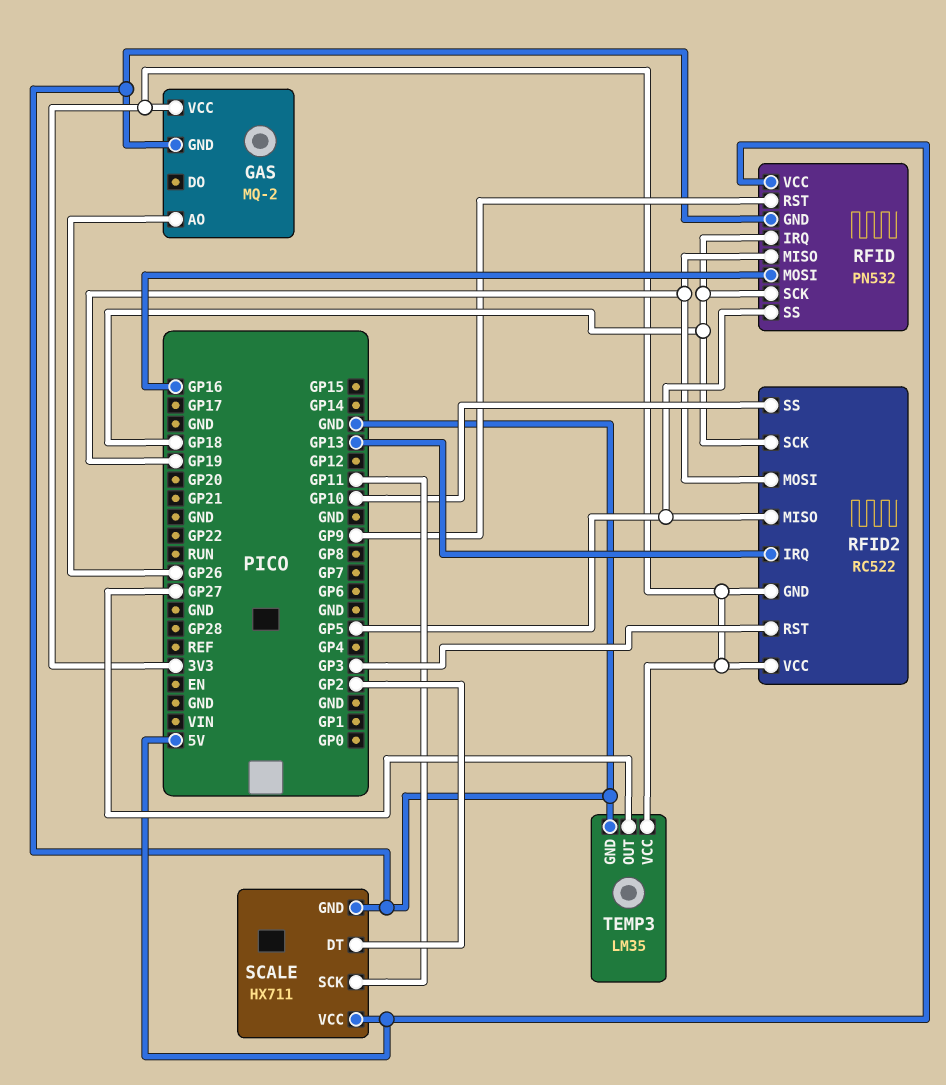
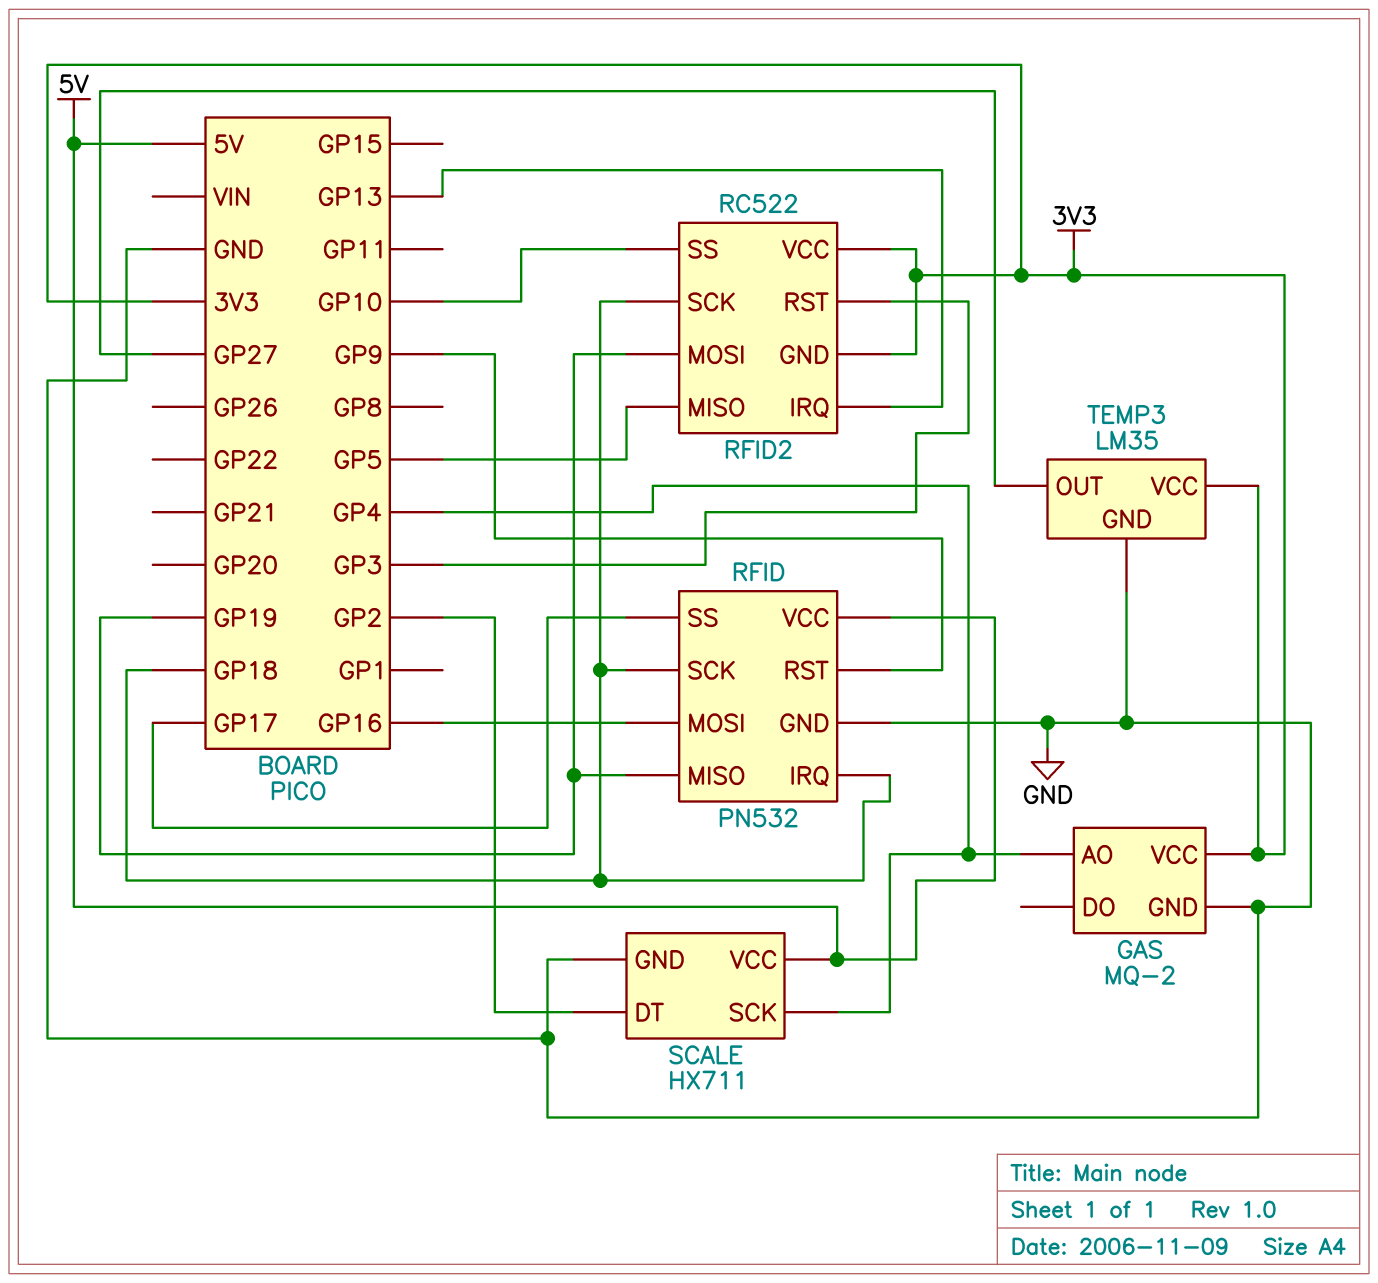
GAS pin AO: GP26 -> GP4
RFID pin SS: GP5 -> GP17
SCALE pin SCK: GP11 -> GP4

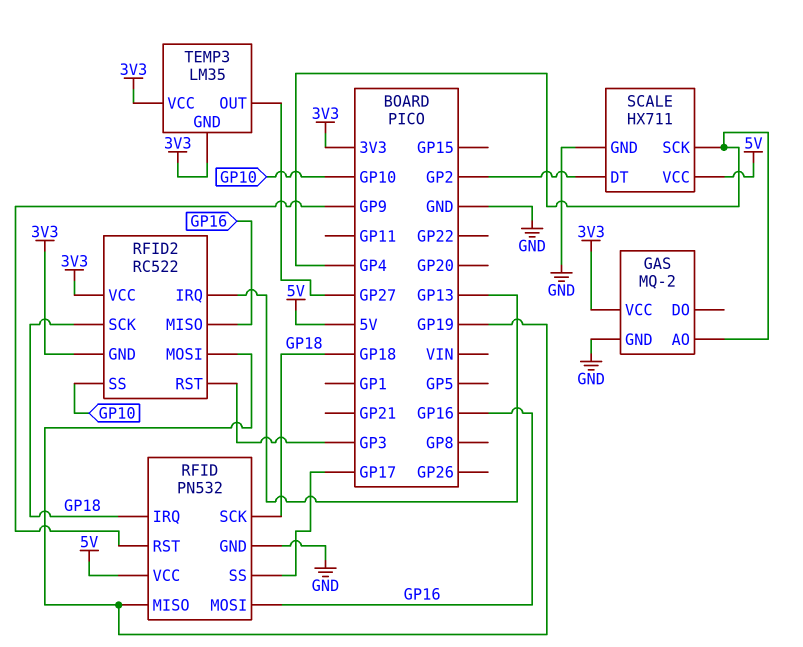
RFID2 pin MISO: GP5 -> GP16
TEMP3 pin GND: GND -> 3V3

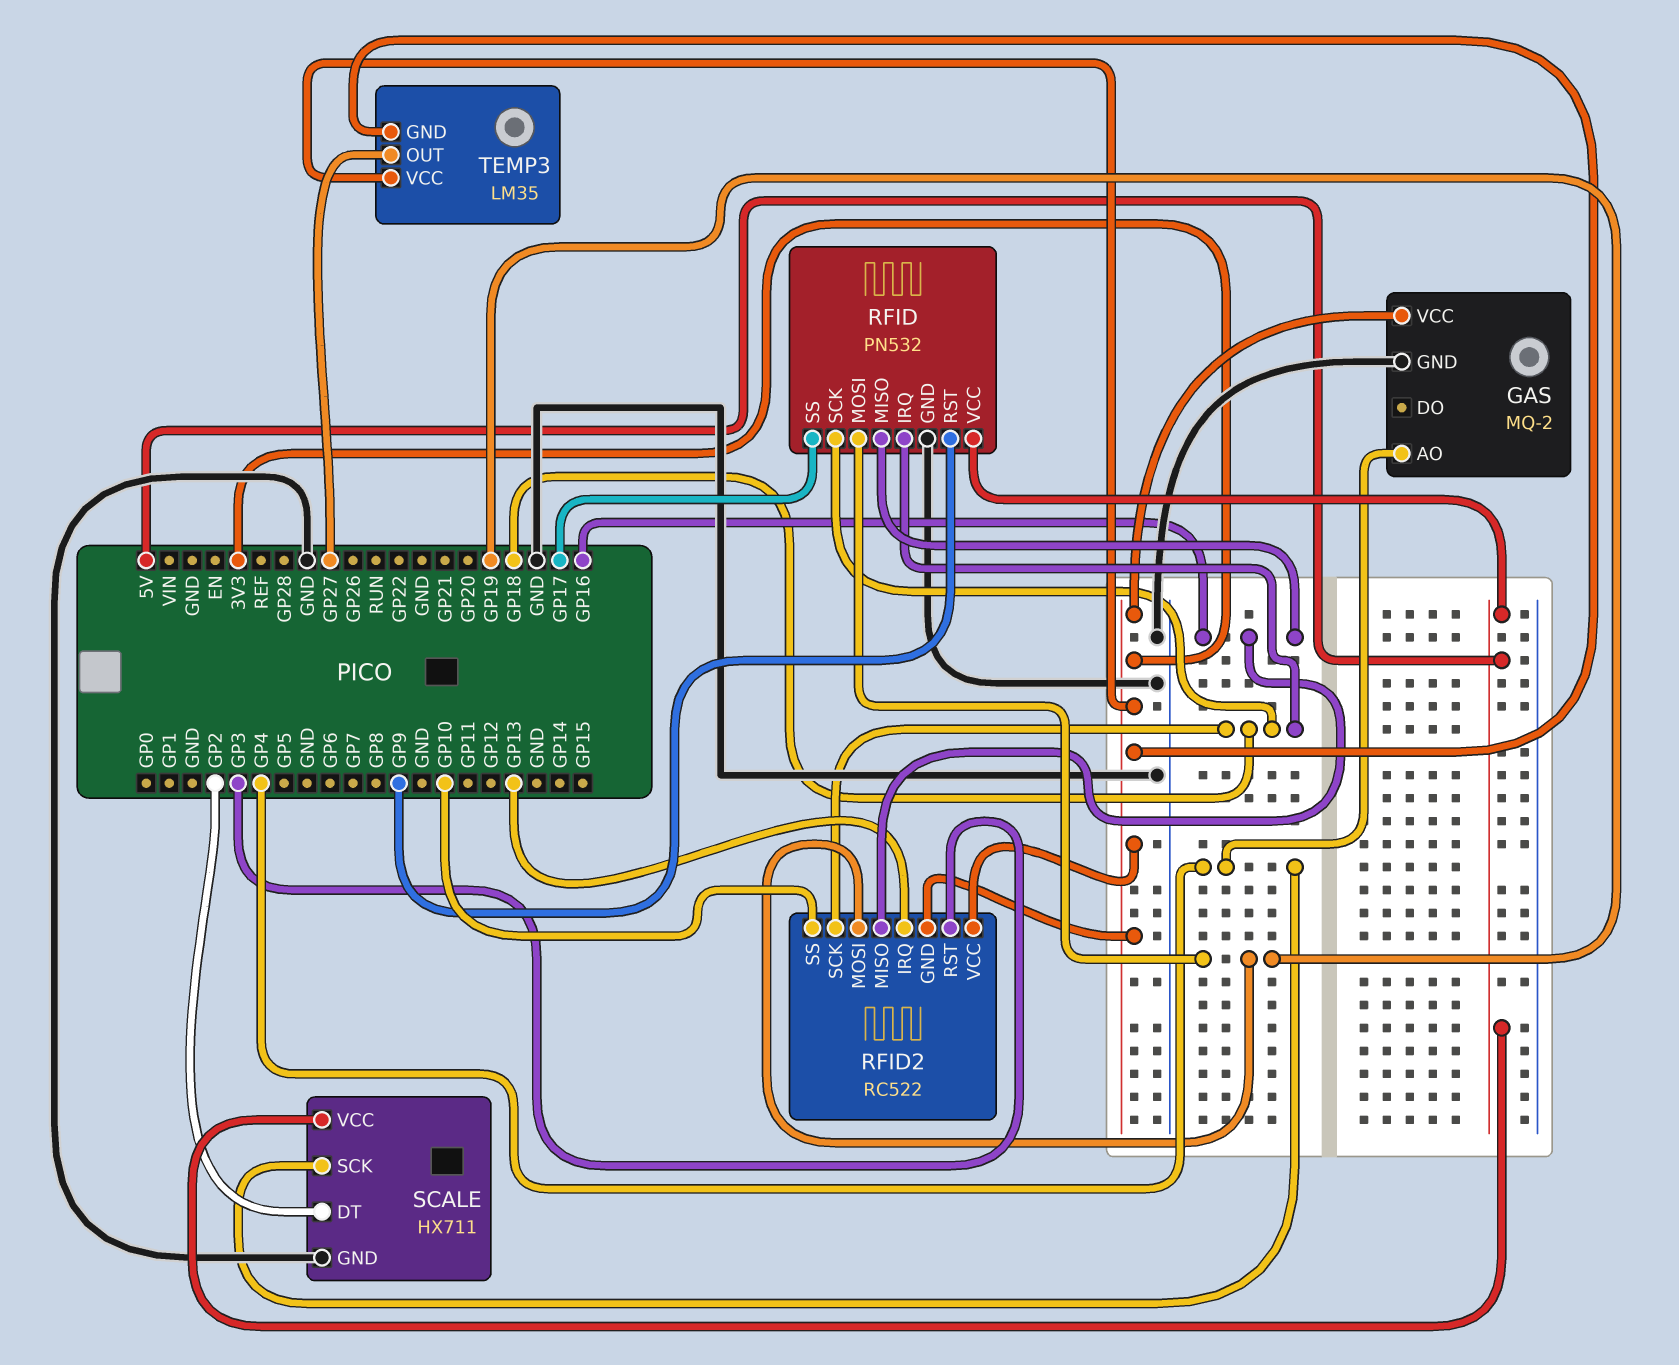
RFID pin MISO: GP19 -> GP16
RFID pin MOSI: GP16 -> GP19

